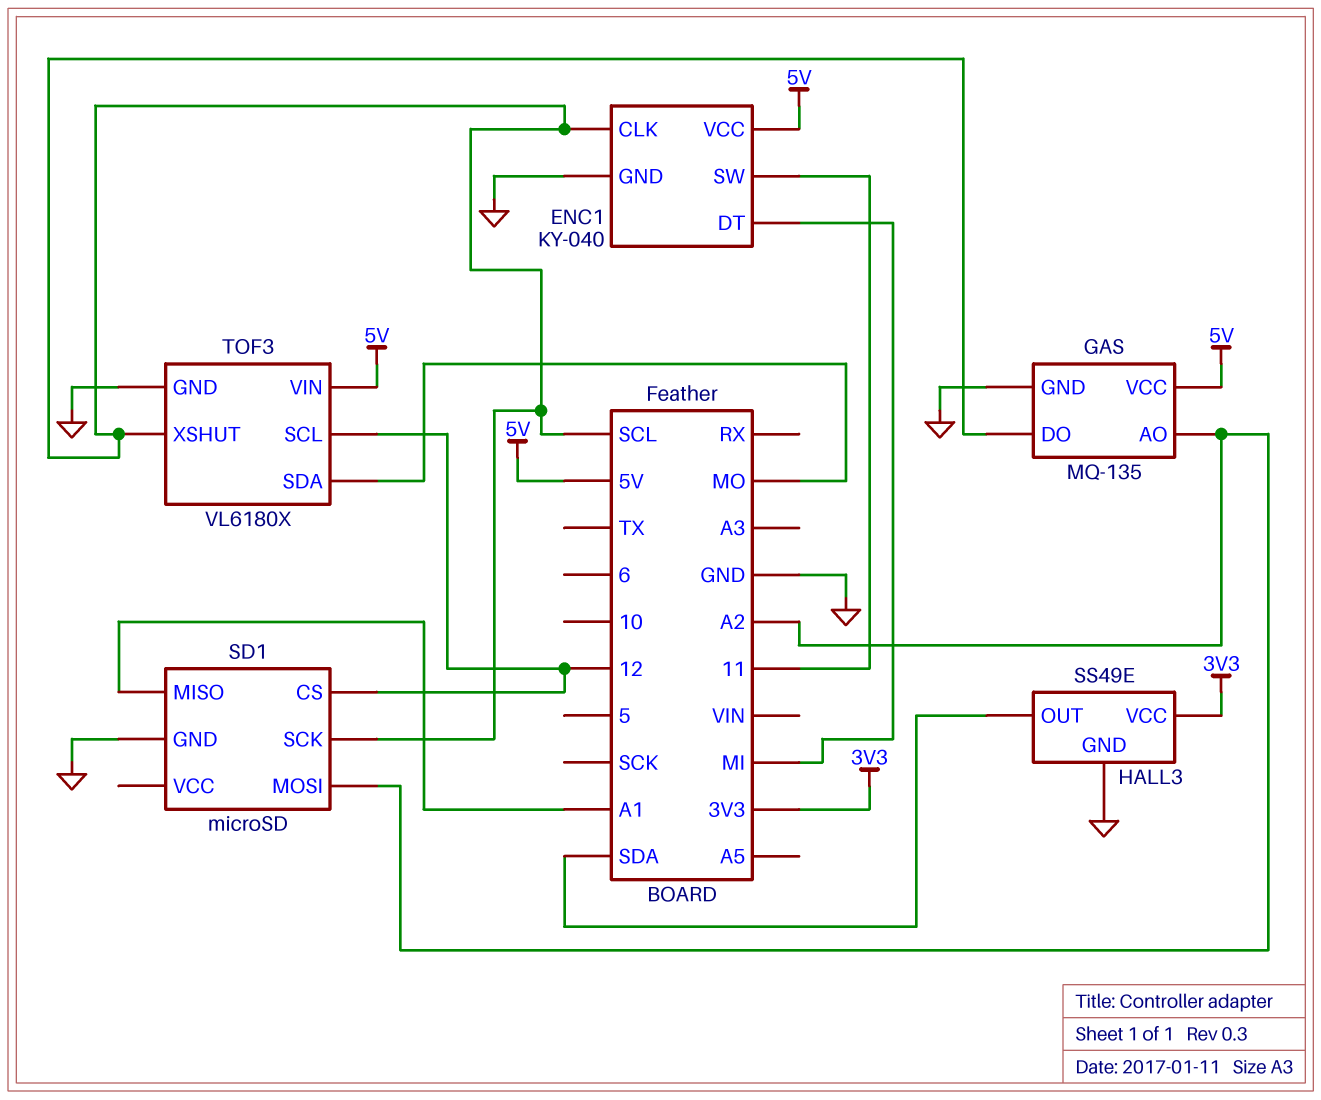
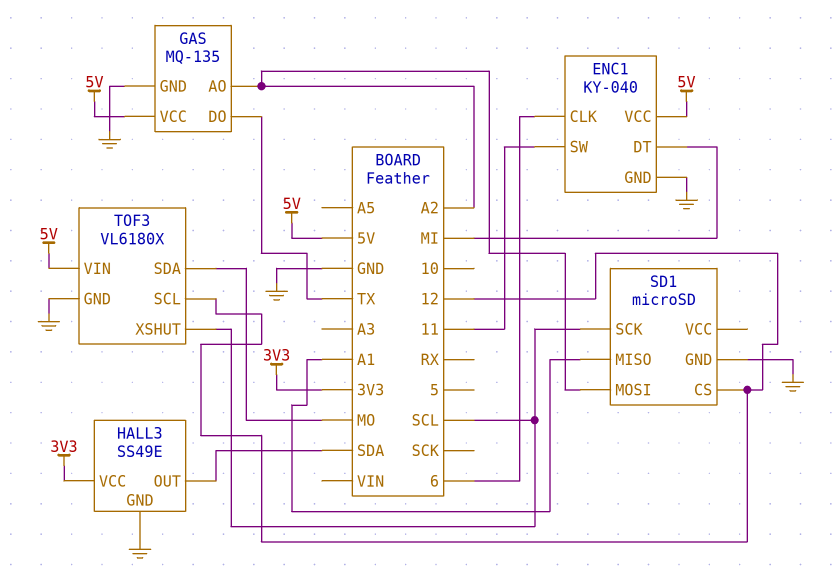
ENC1 pin CLK: SCL -> 6
GAS pin DO: SCL -> TX

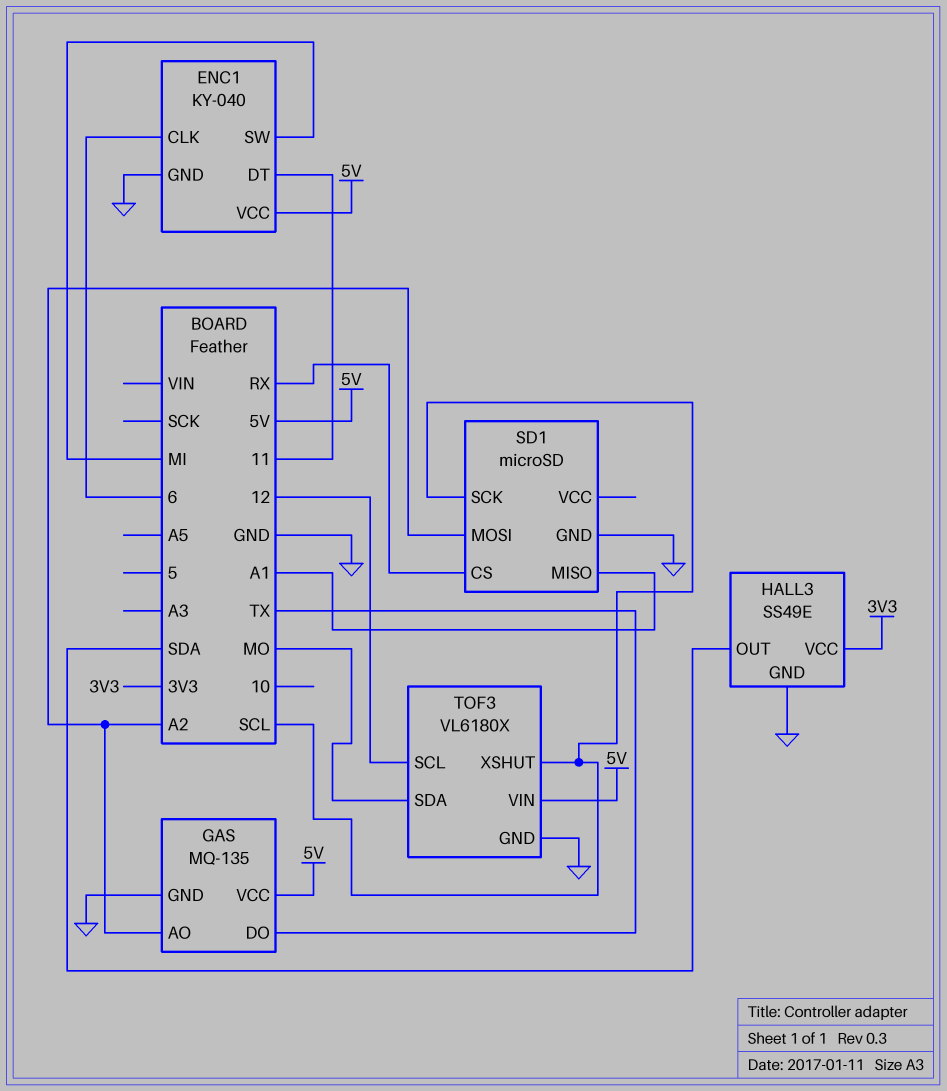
ENC1 pin DT: MI -> 11
ENC1 pin SW: 11 -> MI
SD1 pin CS: 12 -> RX

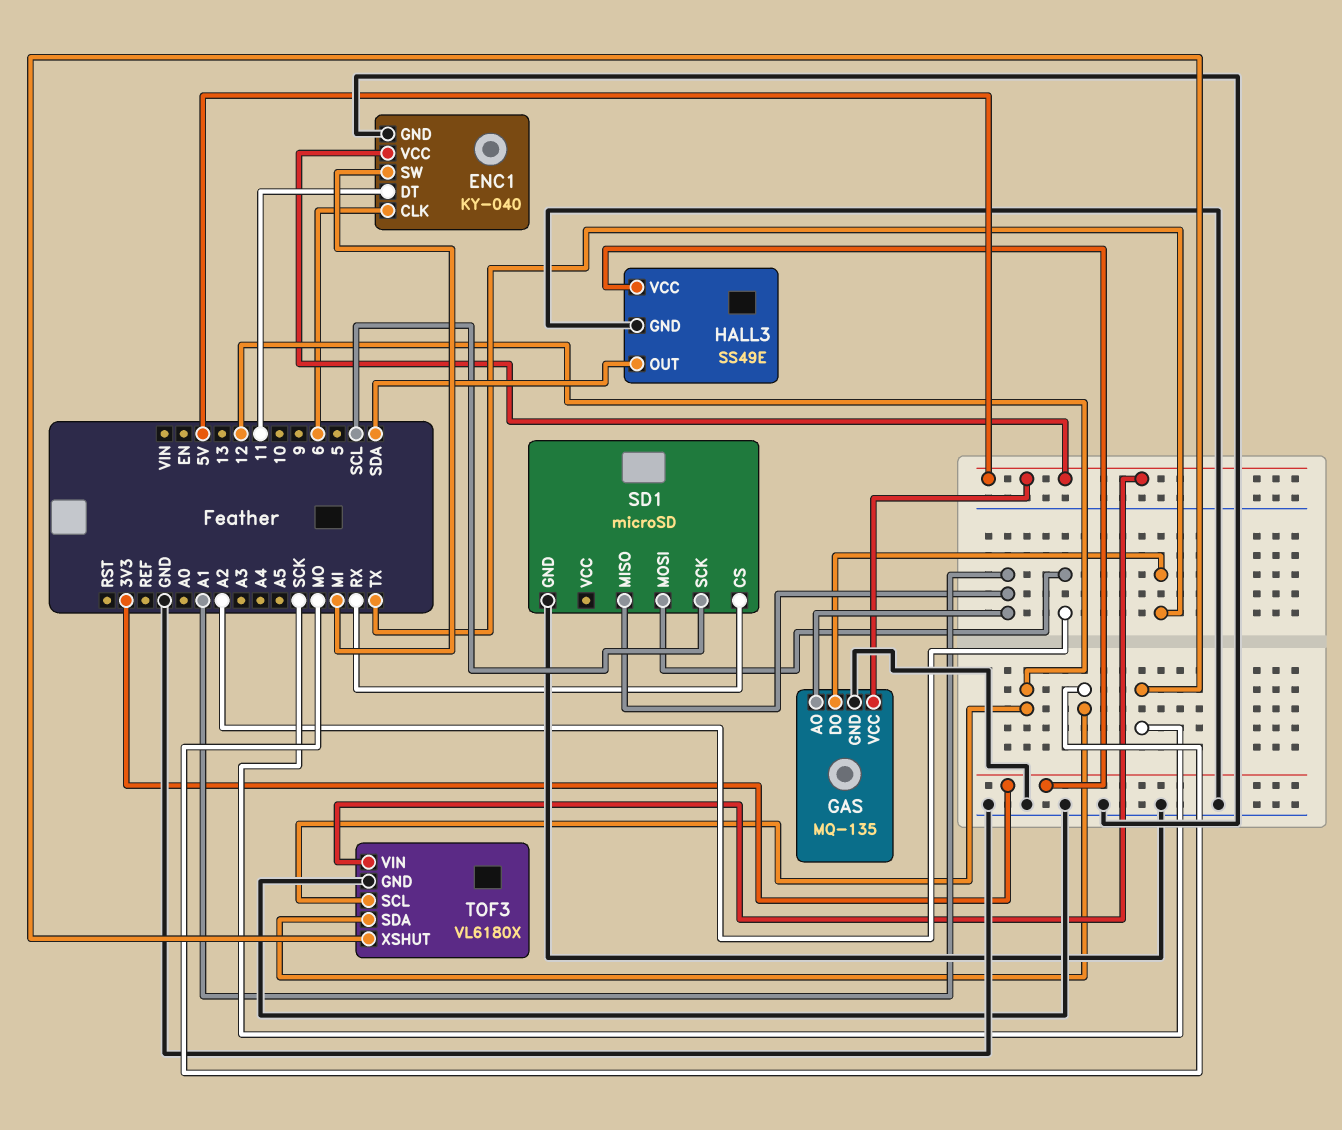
GAS pin AO: A2 -> A1
TOF3 pin XSHUT: SCL -> SCK

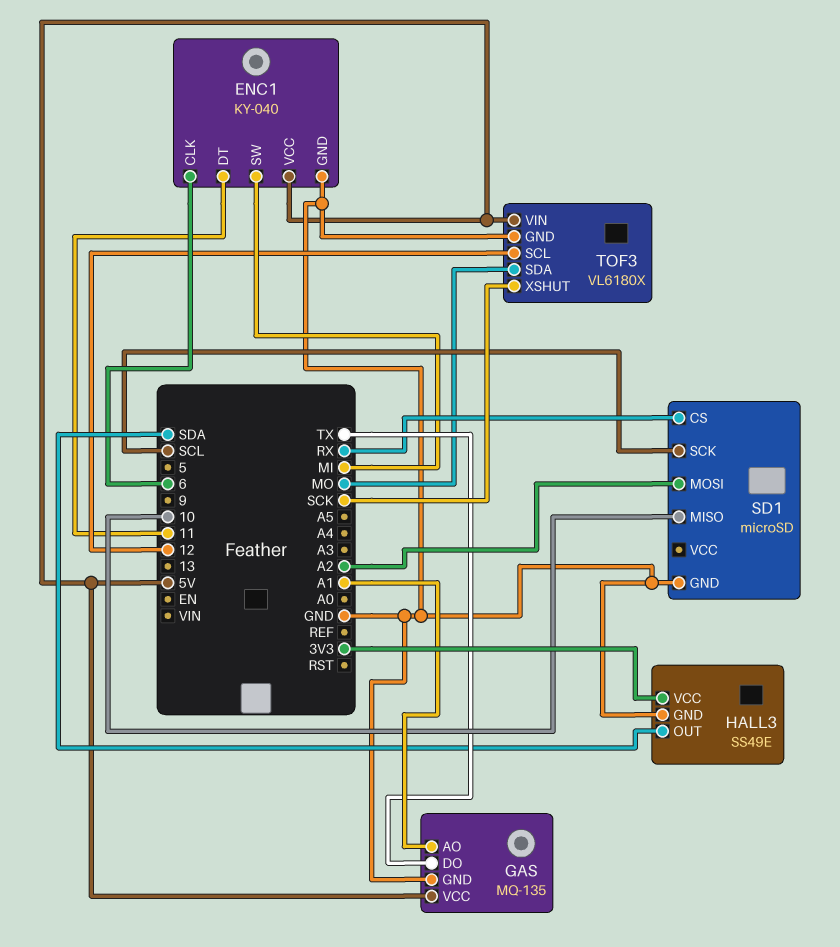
SD1 pin MISO: A1 -> 10

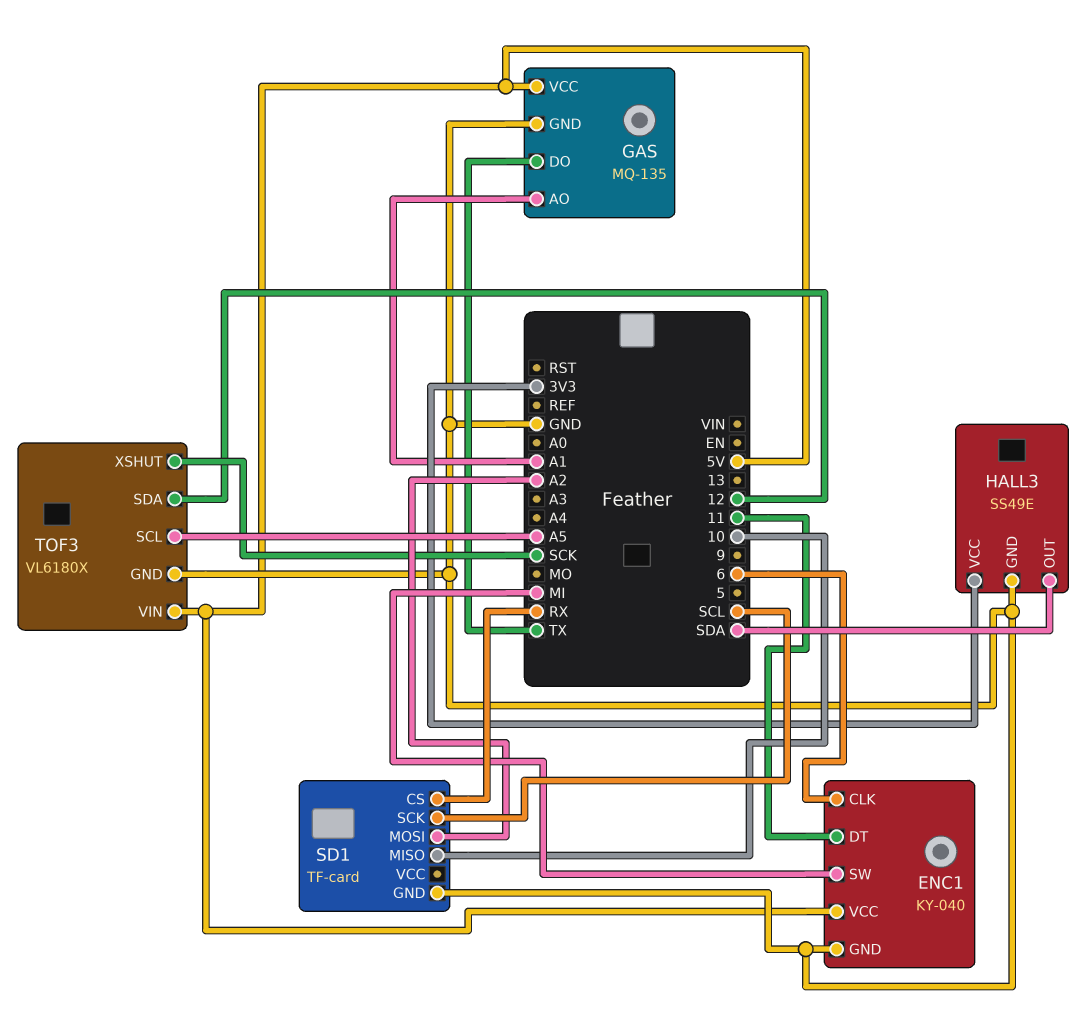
SD1: microSD -> TF-card
TOF3 pin SCL: 12 -> A5
TOF3 pin SDA: MO -> 12

